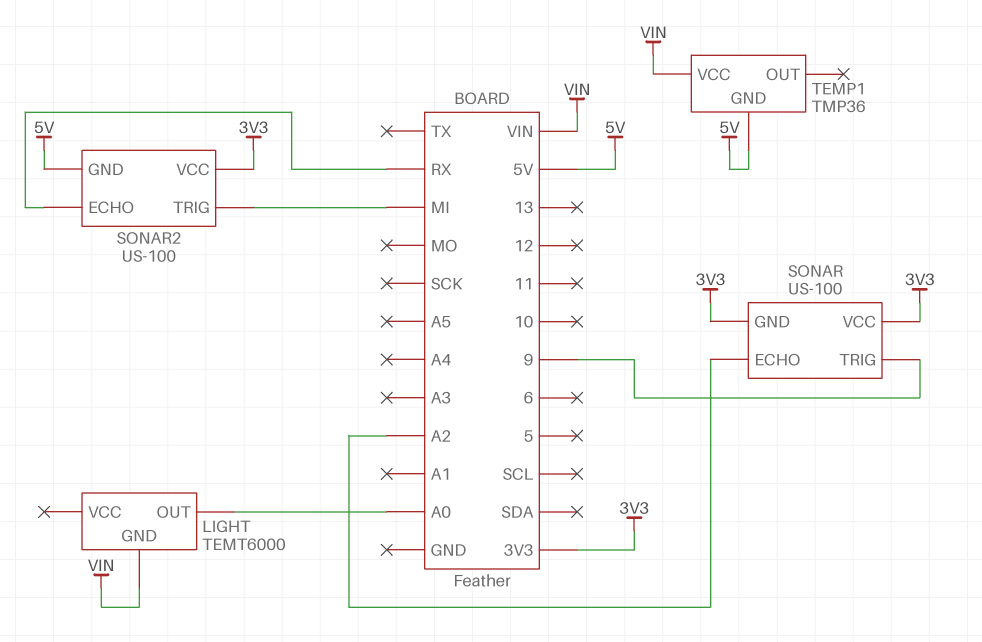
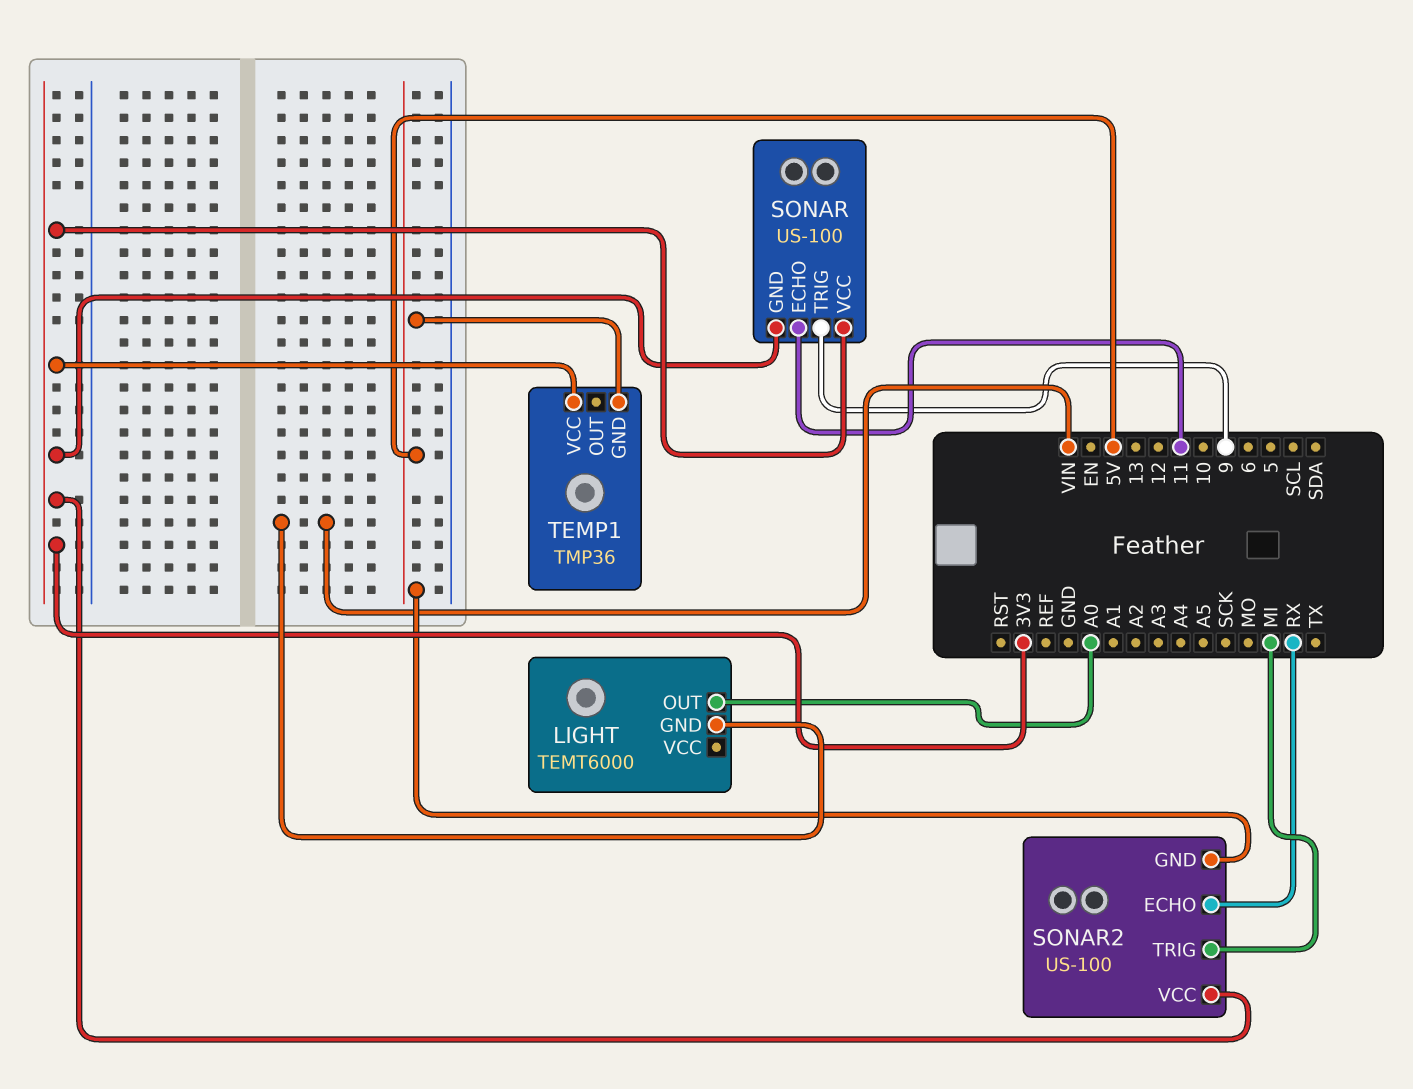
SONAR pin ECHO: A2 -> 11
TEMP1 pin VCC: VIN -> 3V3

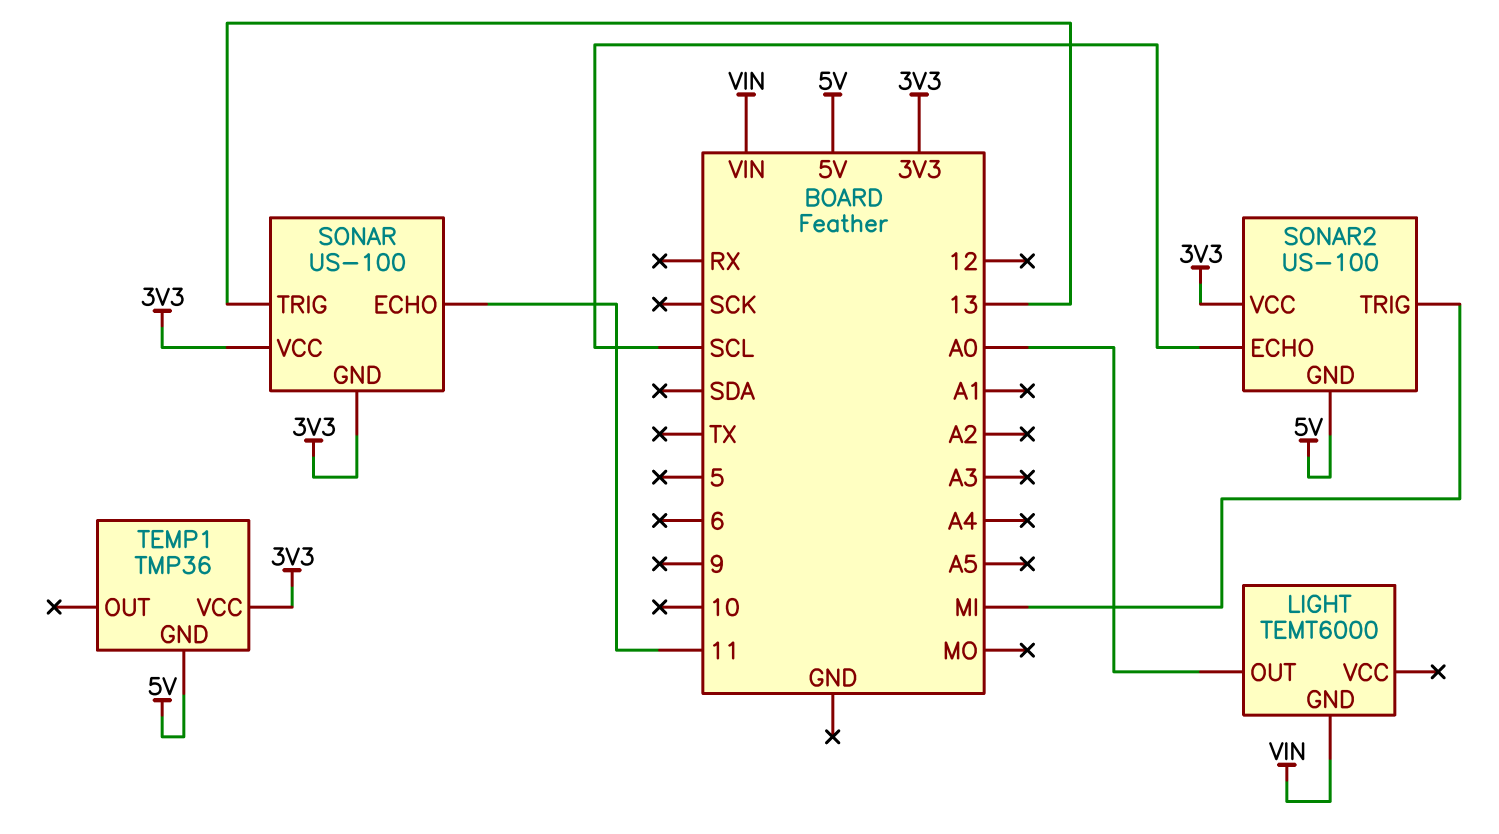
SONAR pin TRIG: 9 -> 13
SONAR2 pin ECHO: RX -> SCL

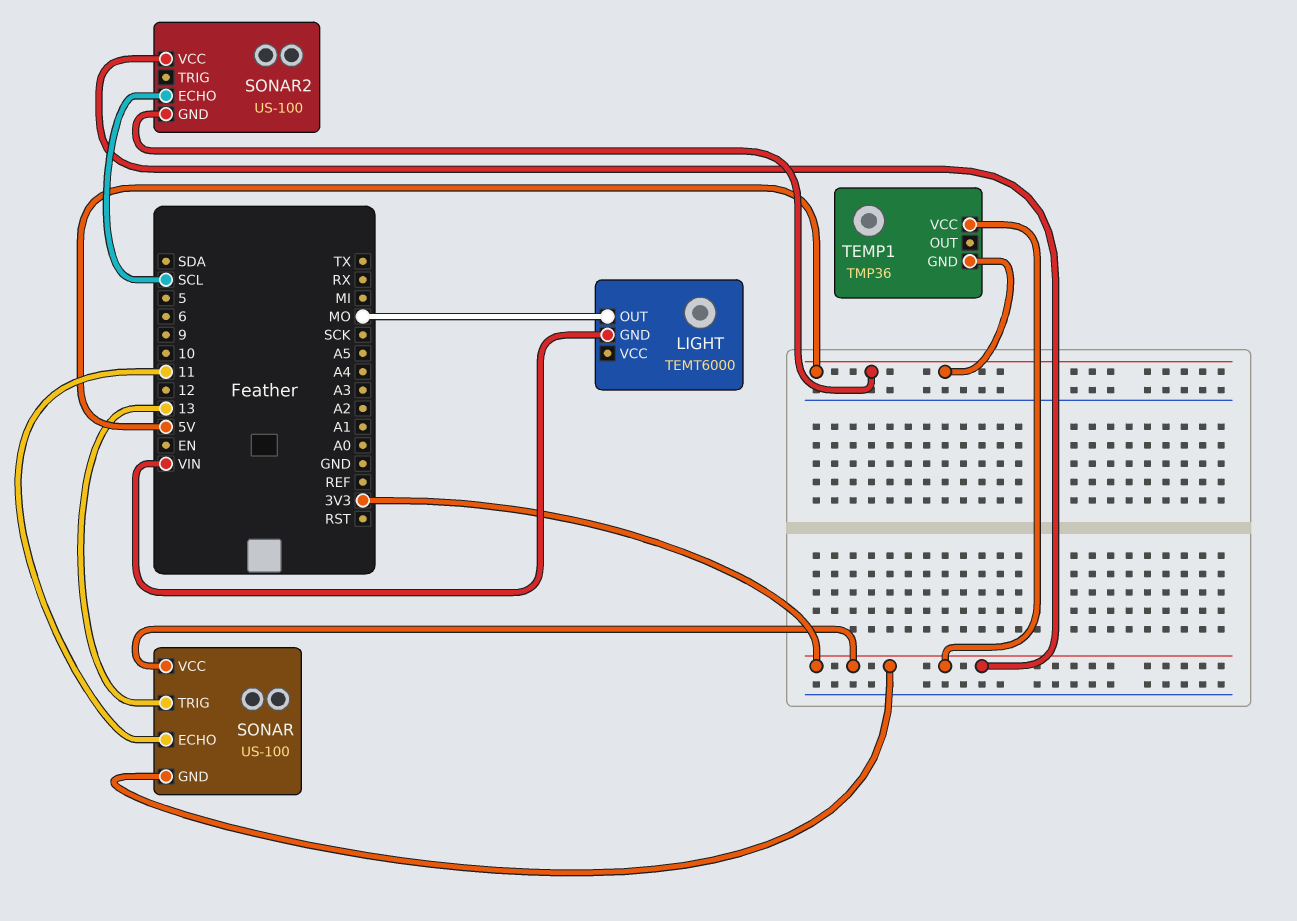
LIGHT pin OUT: A0 -> MO
SONAR2 pin TRIG: MI -> none

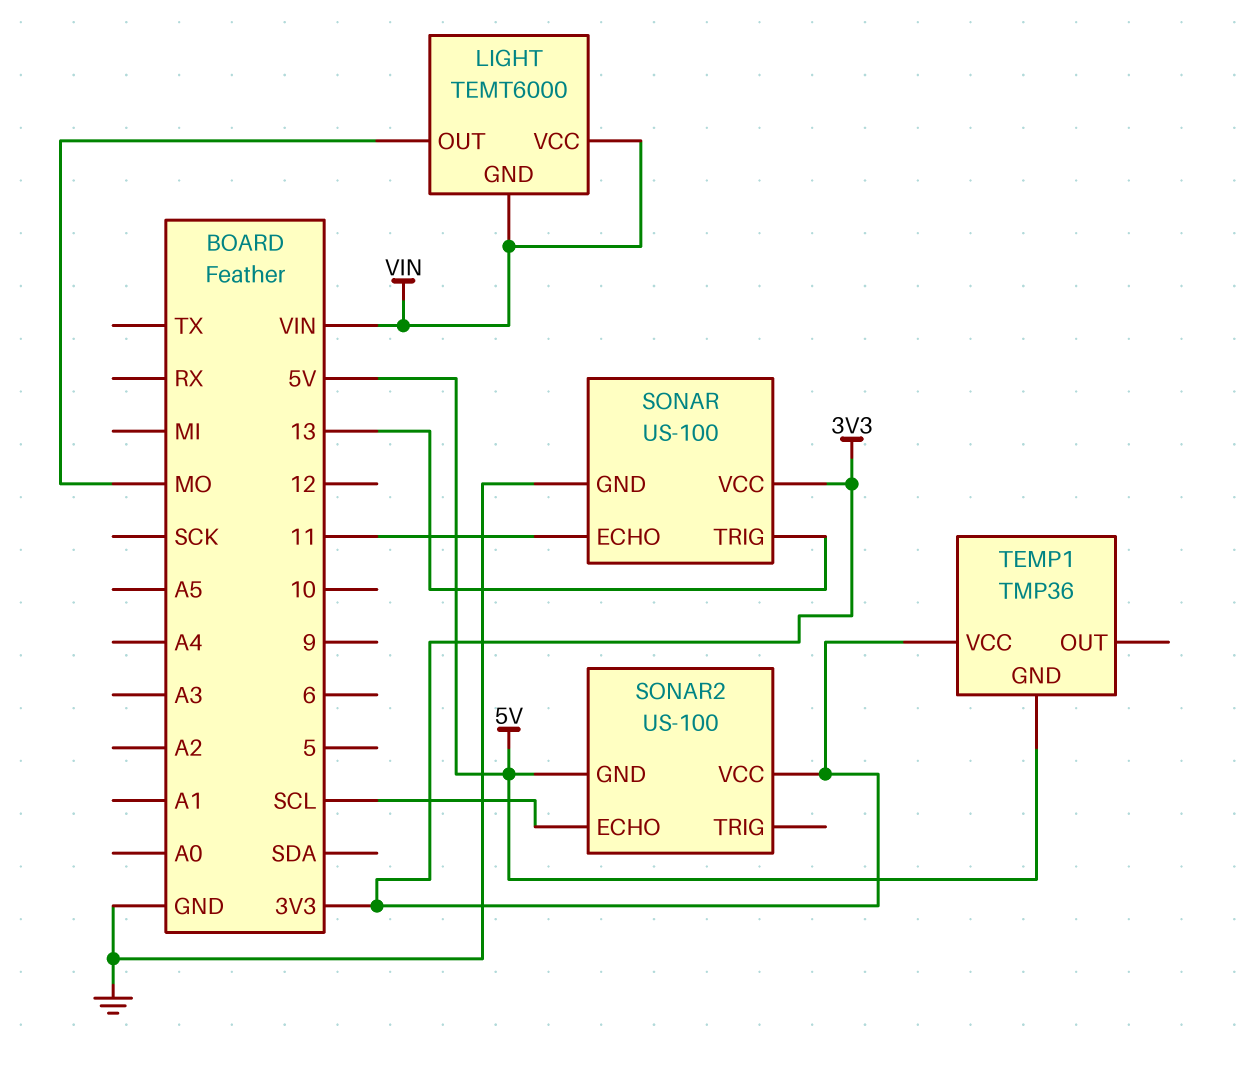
LIGHT pin VCC: none -> VIN
SONAR pin GND: 3V3 -> GND

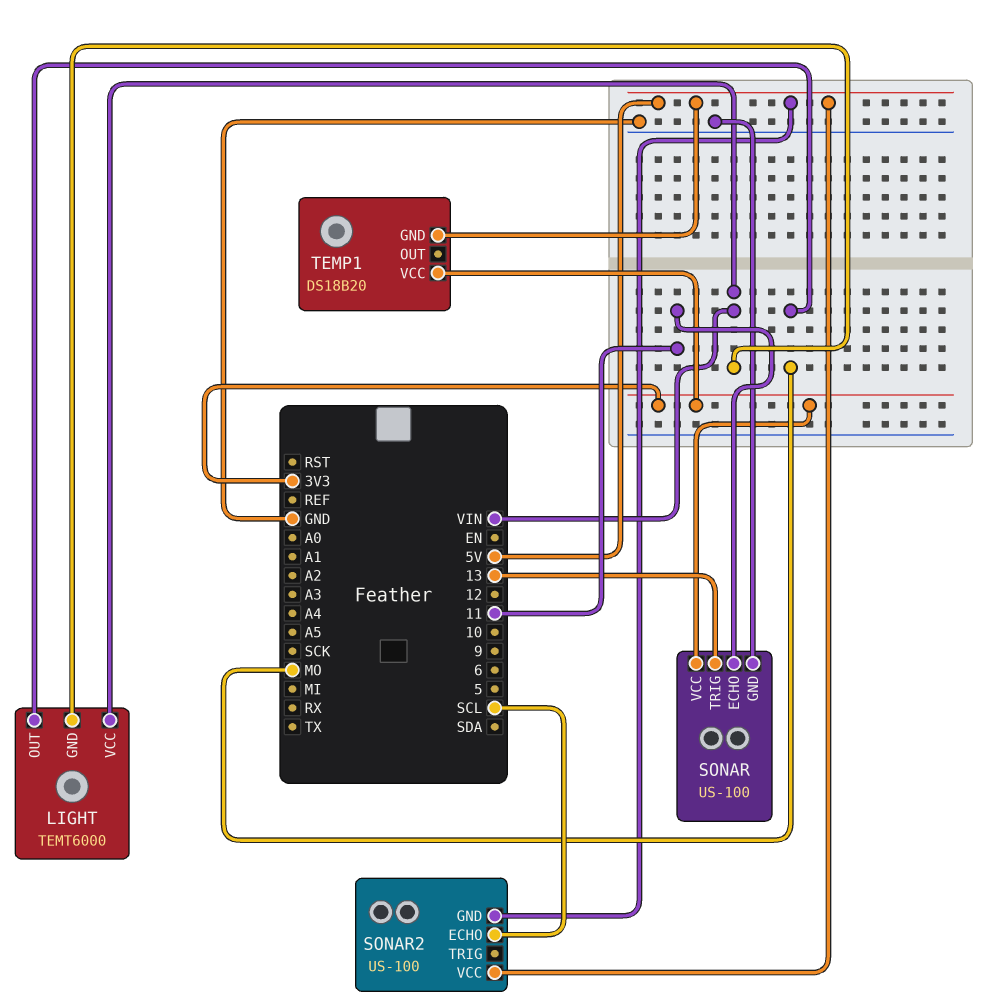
SONAR2 pin VCC: 3V3 -> 5V
TEMP1: TMP36 -> DS18B20

